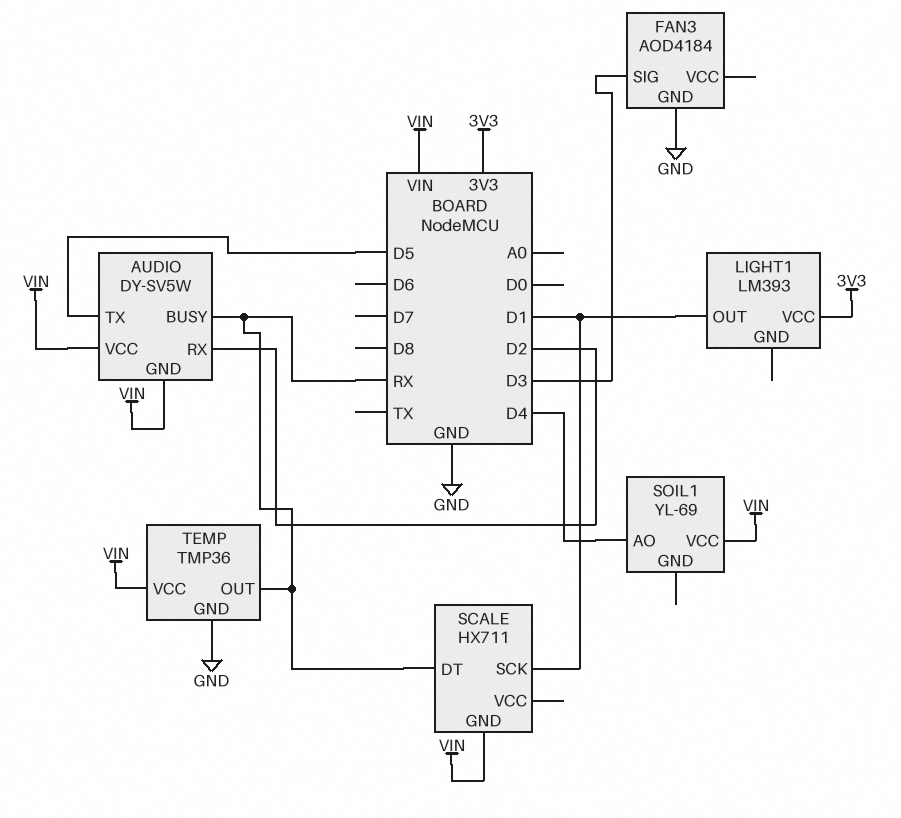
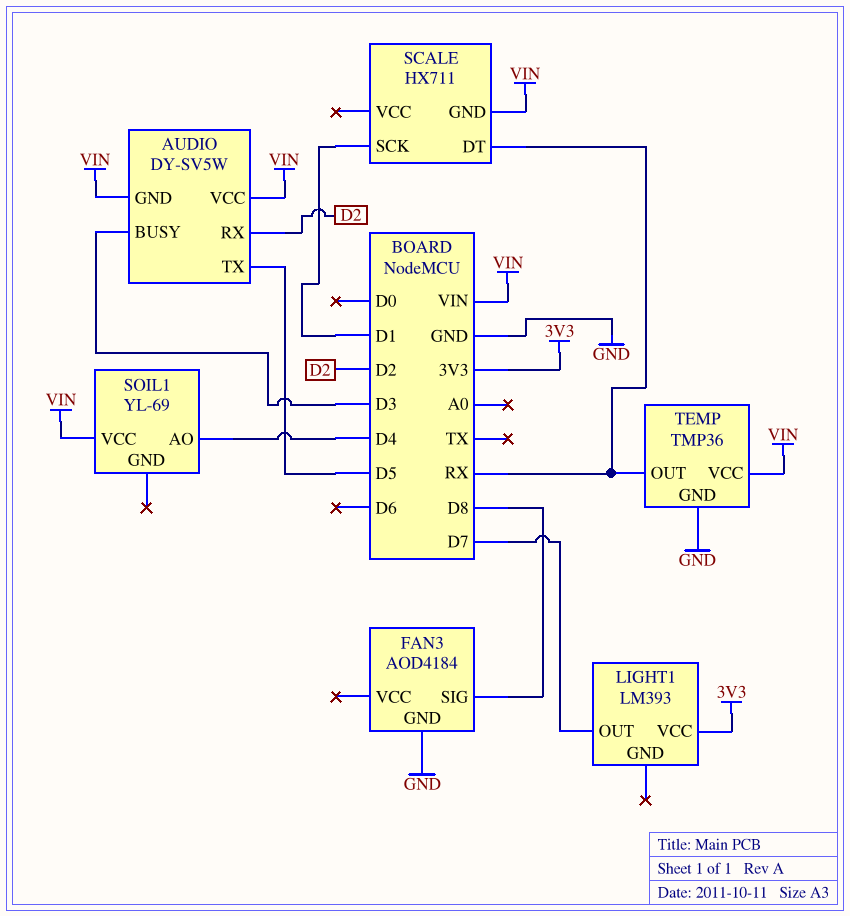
AUDIO pin BUSY: RX -> D3
FAN3 pin SIG: D3 -> D8
LIGHT1 pin OUT: D1 -> D7

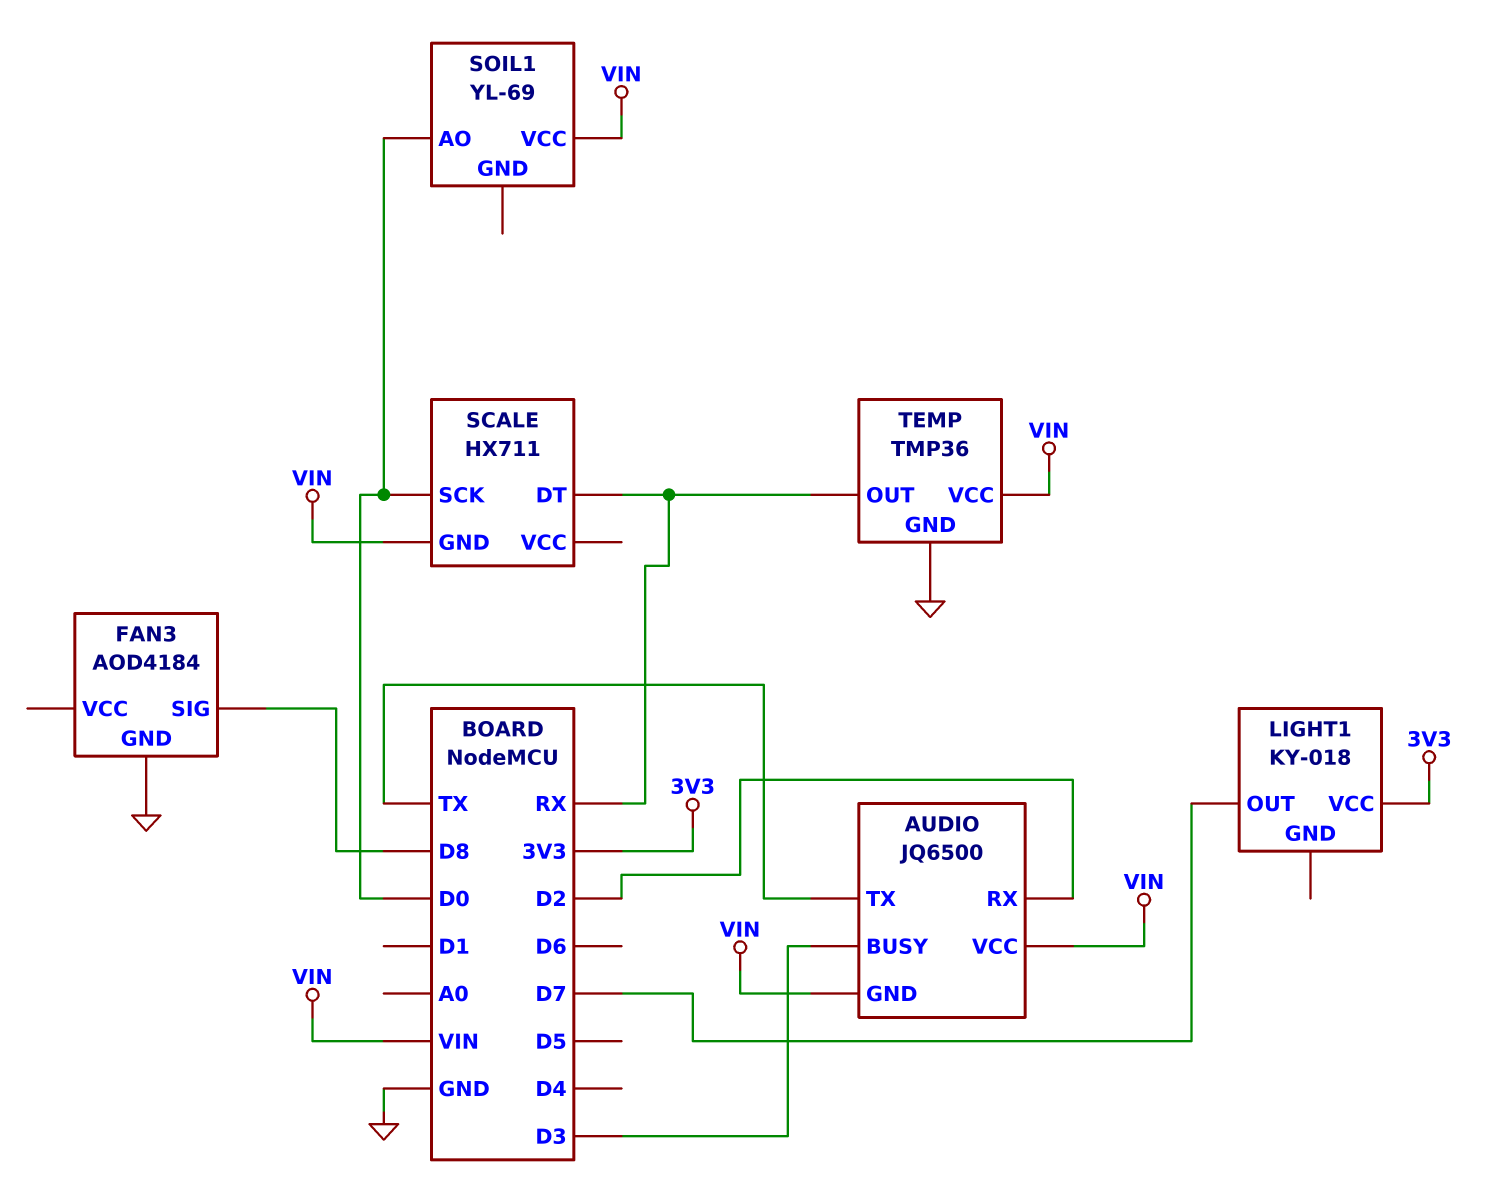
AUDIO: DY-SV5W -> JQ6500
AUDIO pin TX: D5 -> TX
LIGHT1: LM393 -> KY-018
SCALE pin SCK: D1 -> D0
SOIL1 pin AO: D4 -> D0

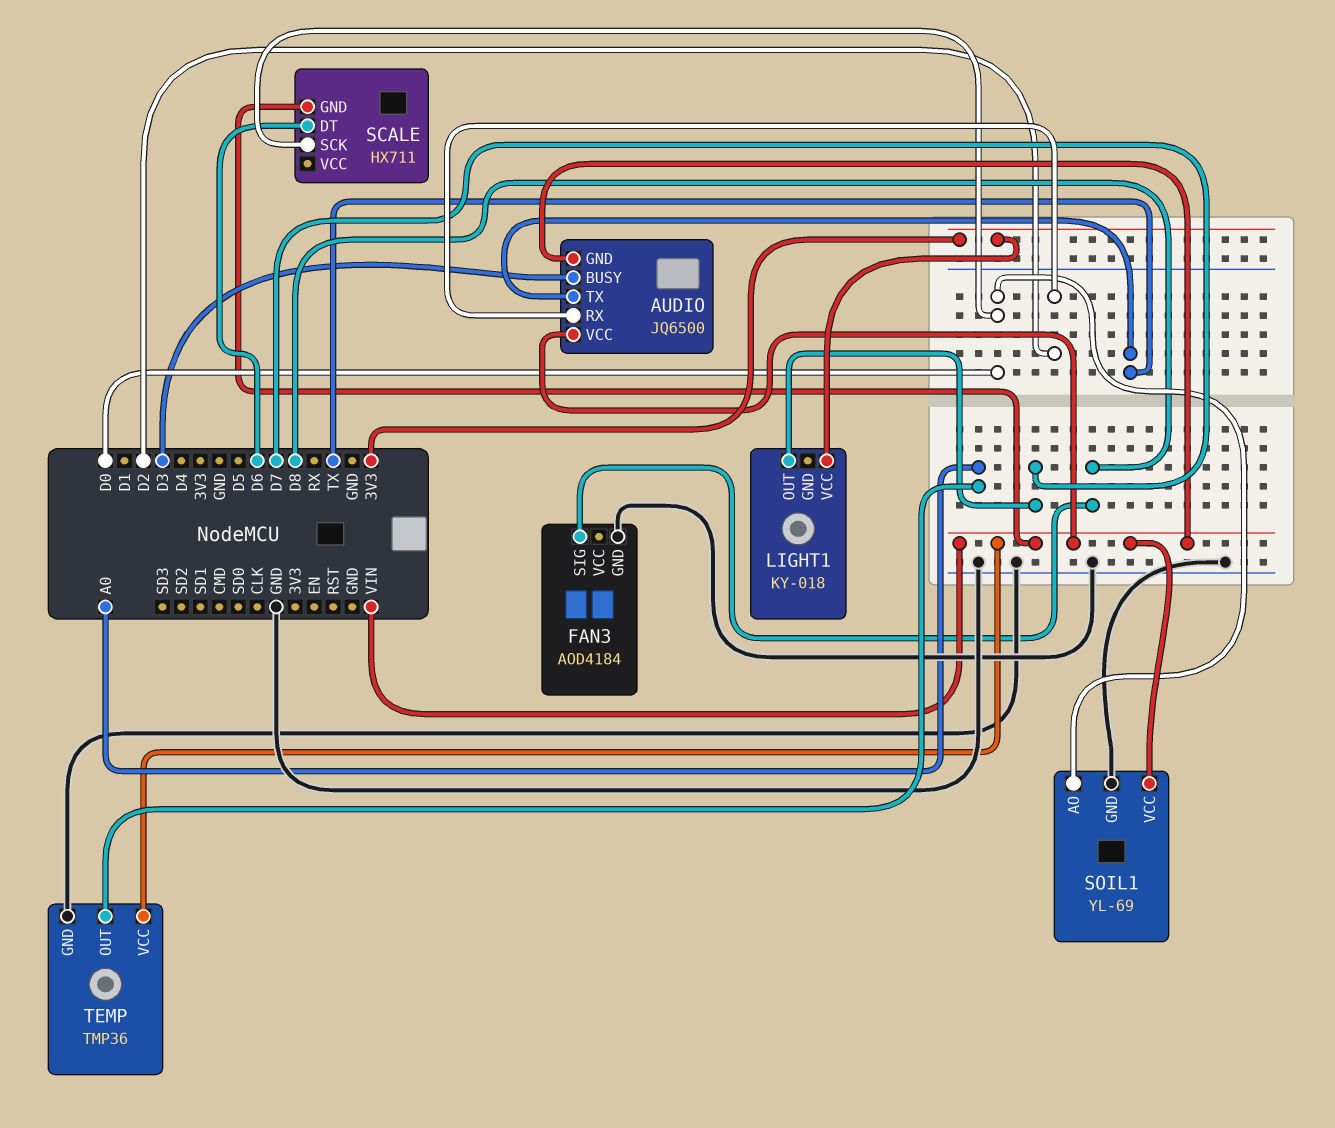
SCALE pin DT: RX -> D6
SOIL1 pin GND: none -> GND
TEMP pin OUT: RX -> A0

